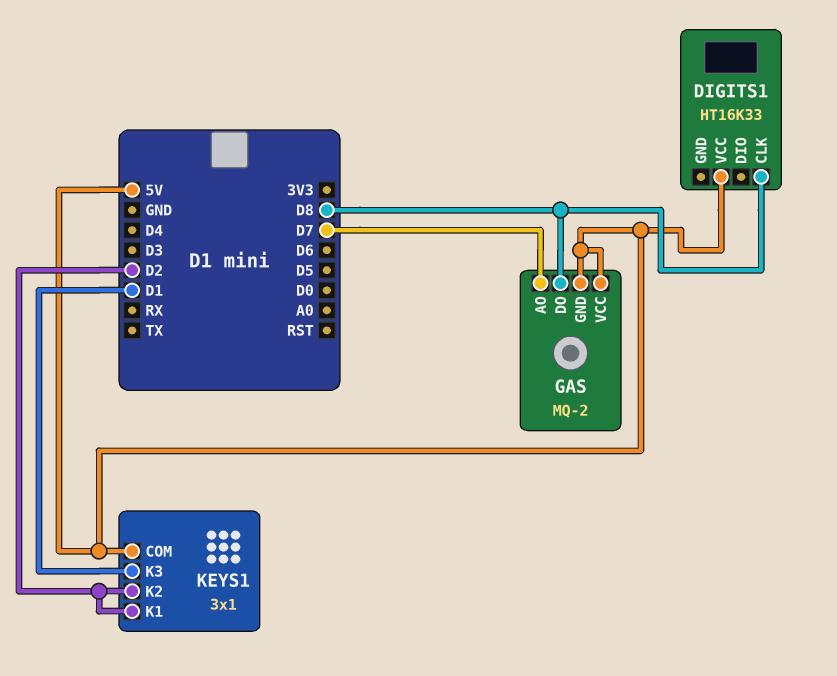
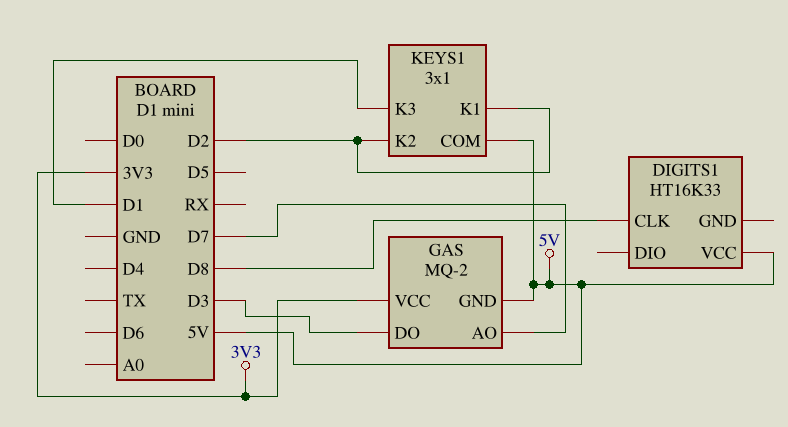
GAS pin DO: D8 -> D3
GAS pin VCC: 5V -> 3V3

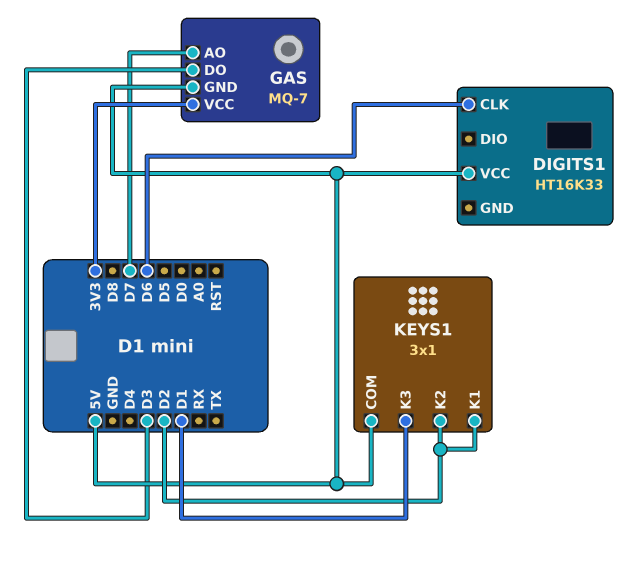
DIGITS1 pin CLK: D8 -> D6
GAS: MQ-2 -> MQ-7

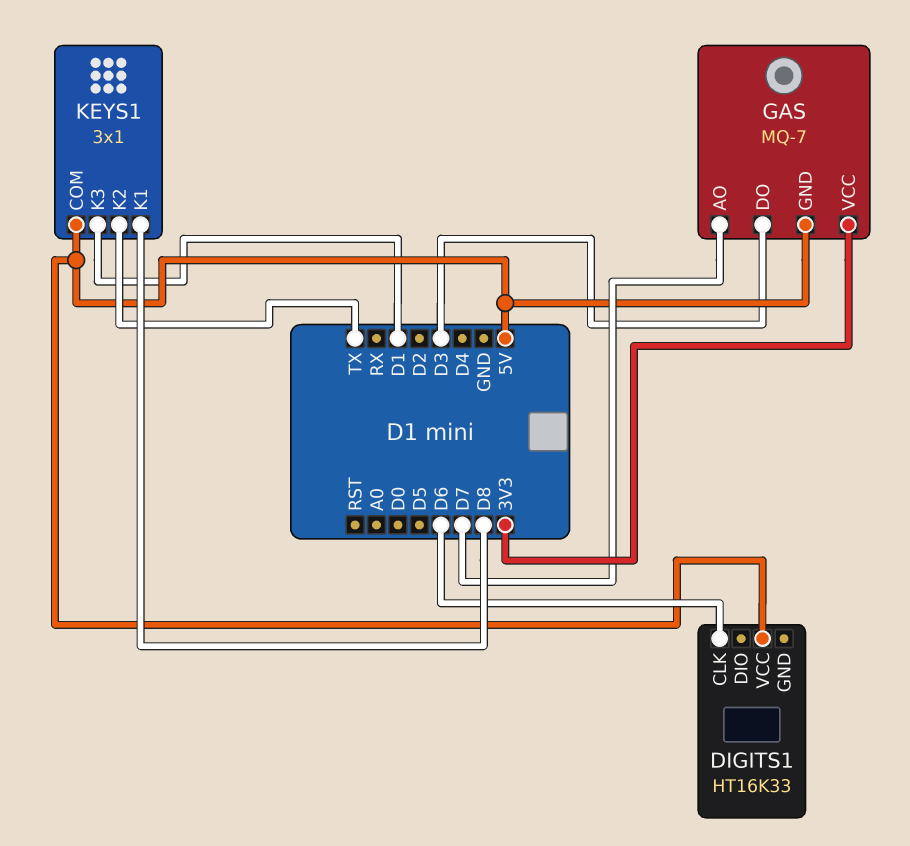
KEYS1 pin K1: D2 -> D8
KEYS1 pin K2: D2 -> TX

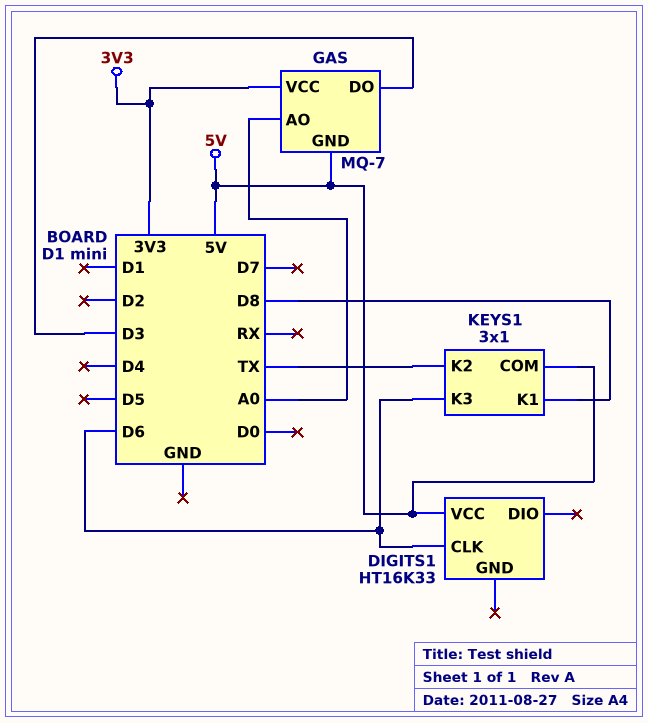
GAS pin AO: D7 -> A0
KEYS1 pin K3: D1 -> D6

